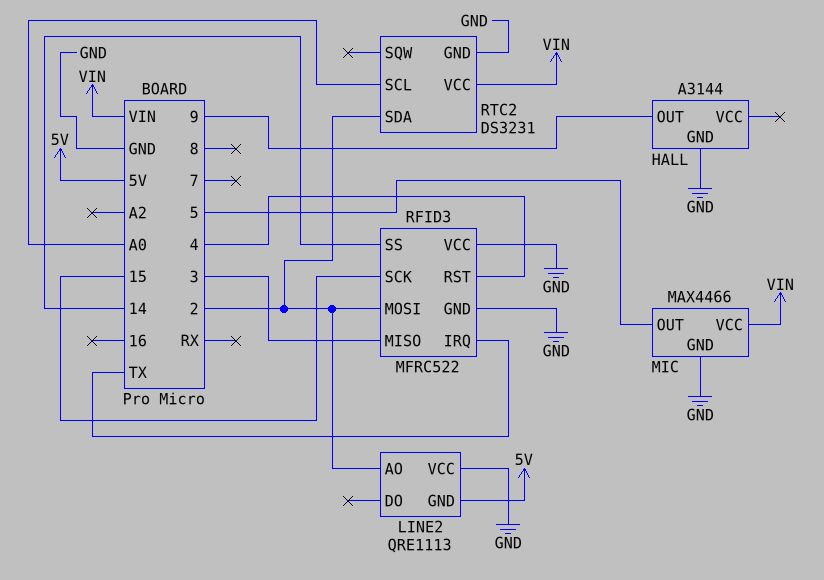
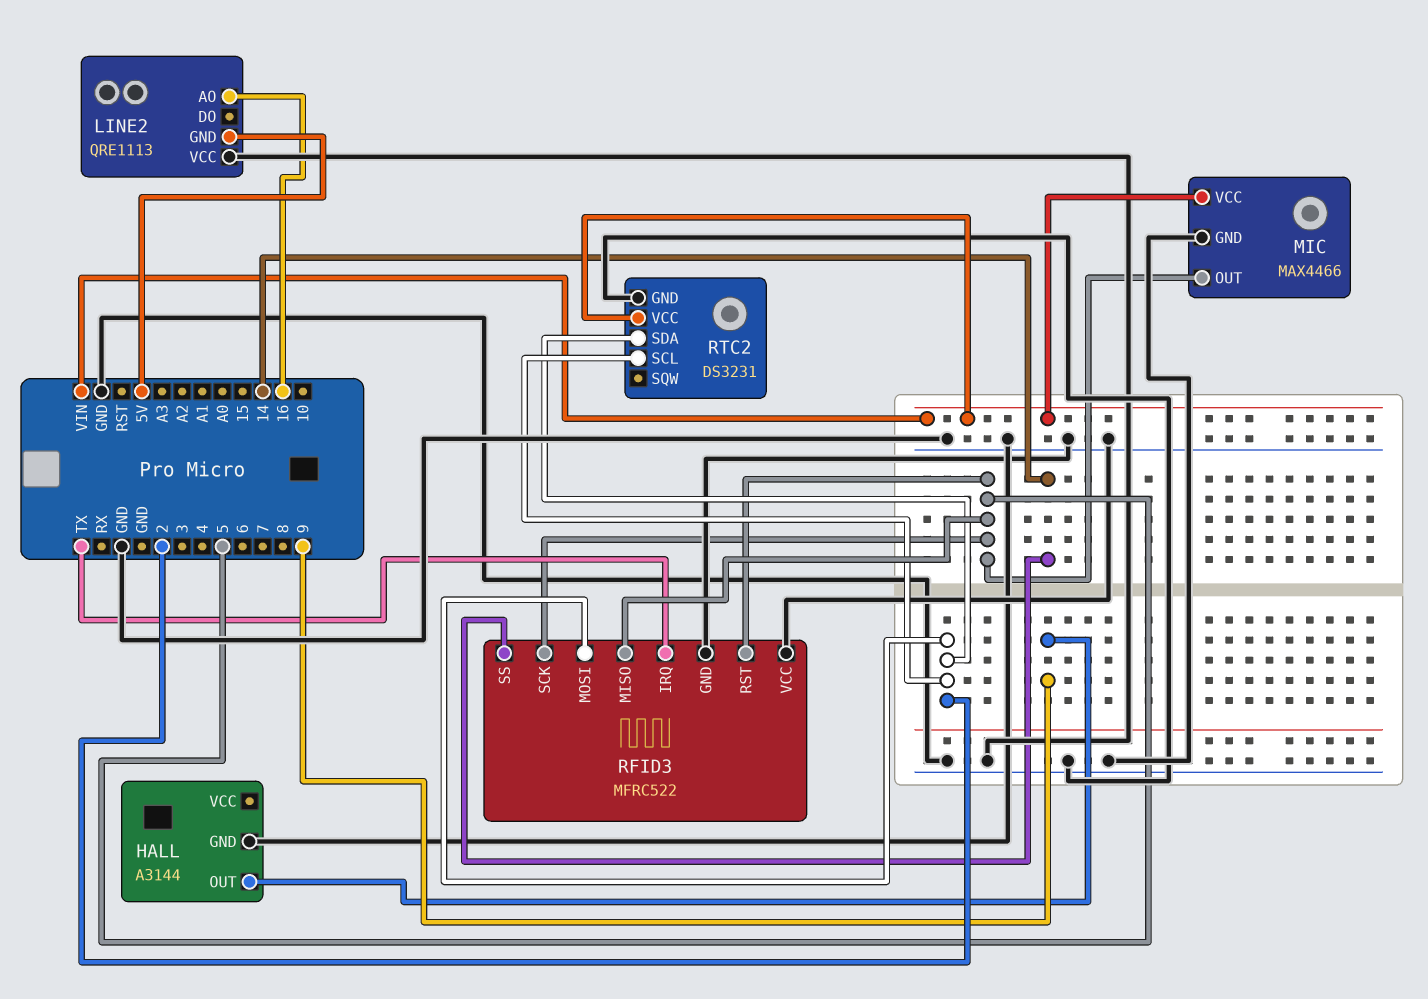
LINE2 pin AO: 2 -> 16
RFID3 pin MISO: 3 -> 5
RFID3 pin RST: 4 -> 5
RFID3 pin SCK: 15 -> 5
RTC2 pin SCL: A0 -> 2

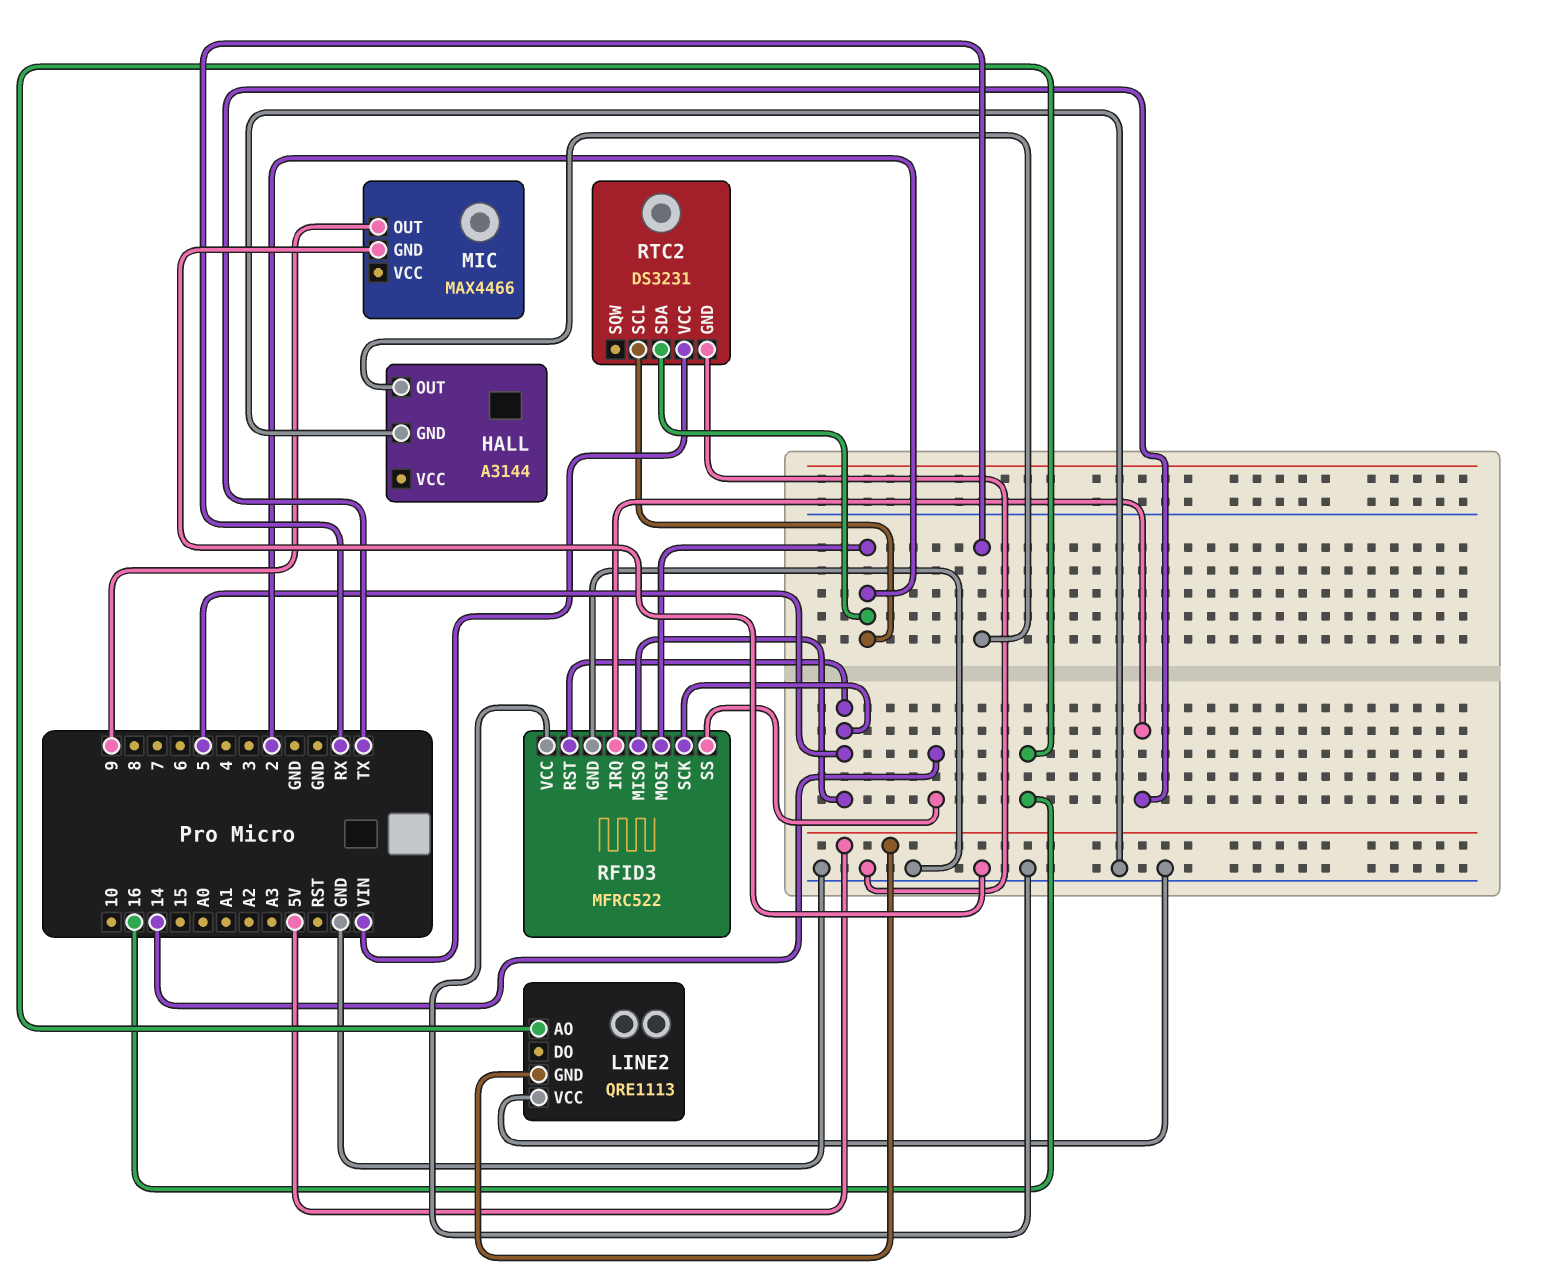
HALL pin OUT: 9 -> RX
MIC pin OUT: 5 -> 9
MIC pin VCC: VIN -> none

